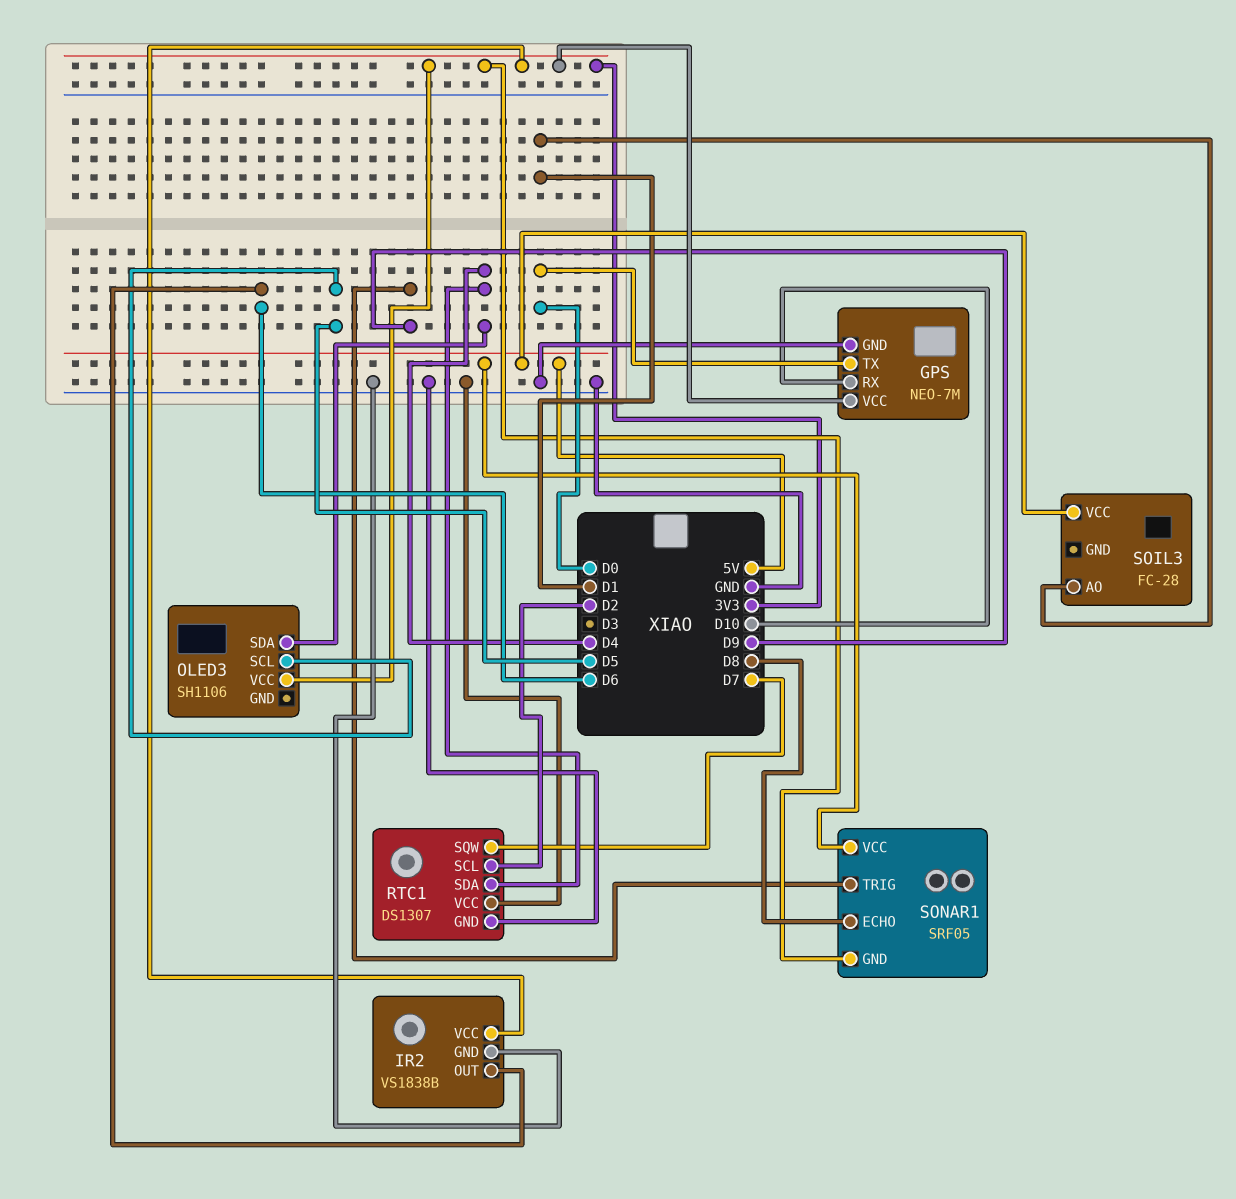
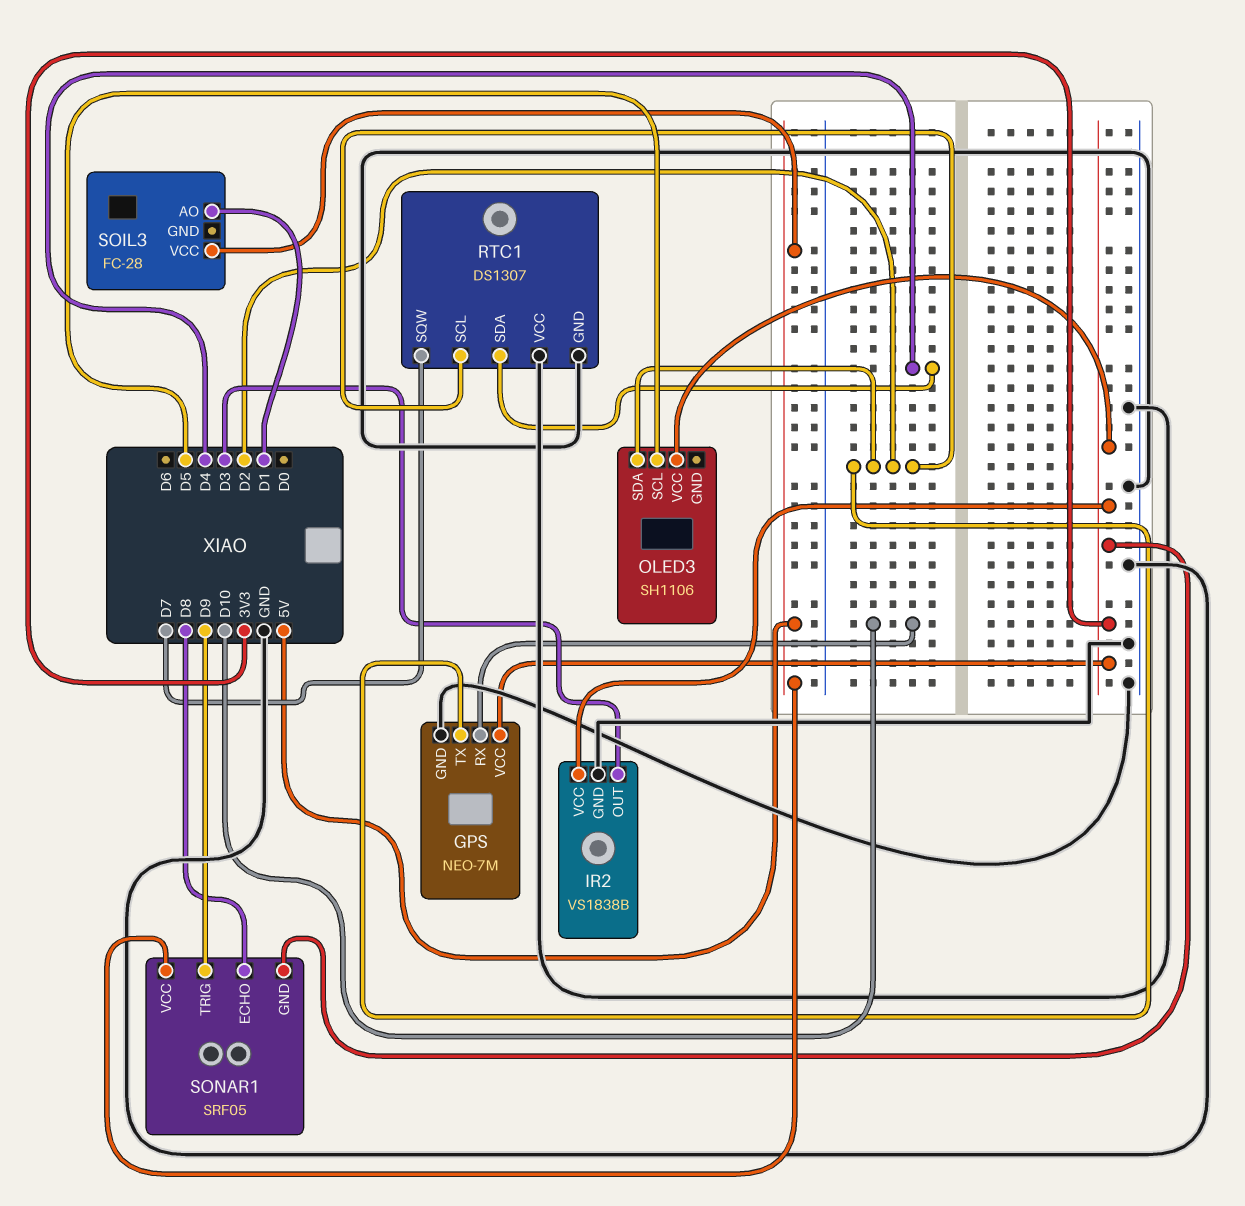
GPS pin TX: D0 -> D2
IR2 pin OUT: D6 -> D3
OLED3 pin SDA: D4 -> D2

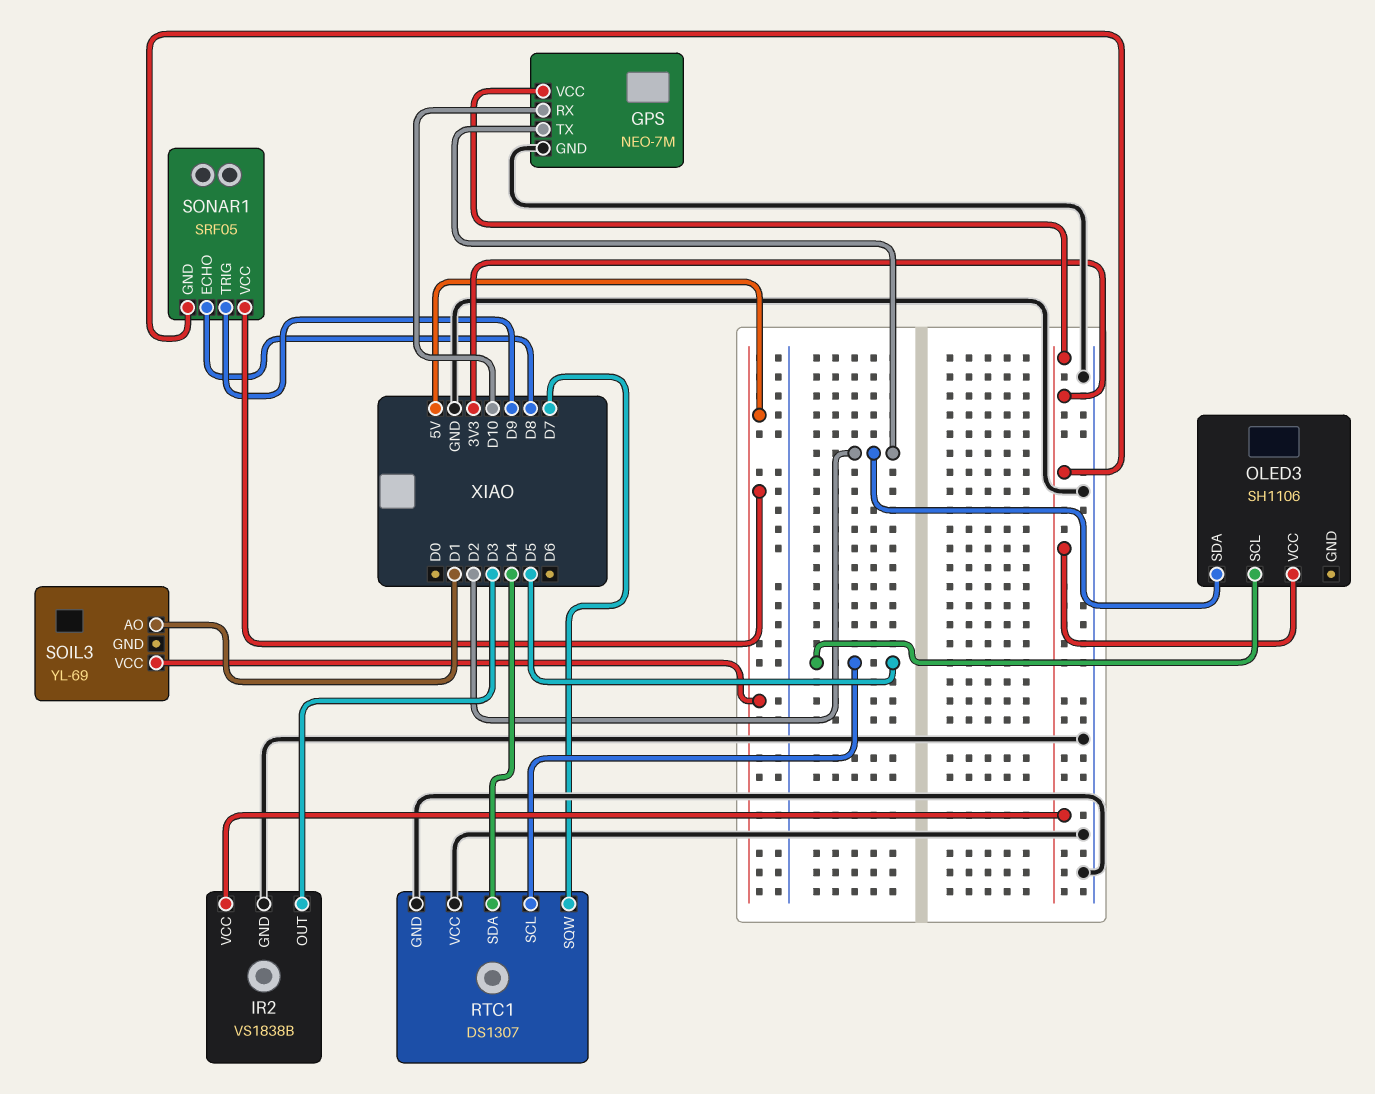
RTC1 pin SCL: D2 -> D5
SOIL3: FC-28 -> YL-69

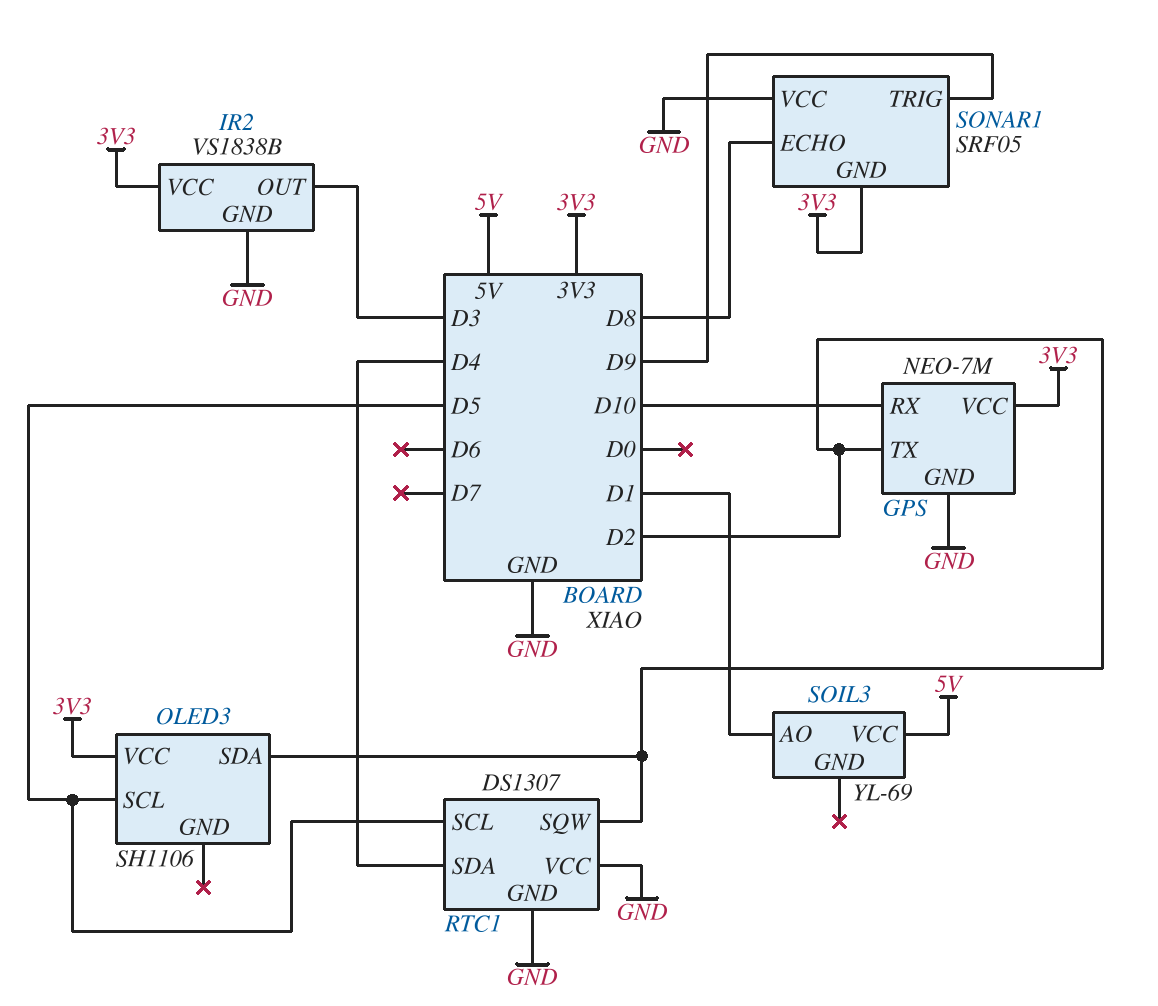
RTC1 pin SQW: D7 -> D2
SONAR1 pin VCC: 5V -> GND

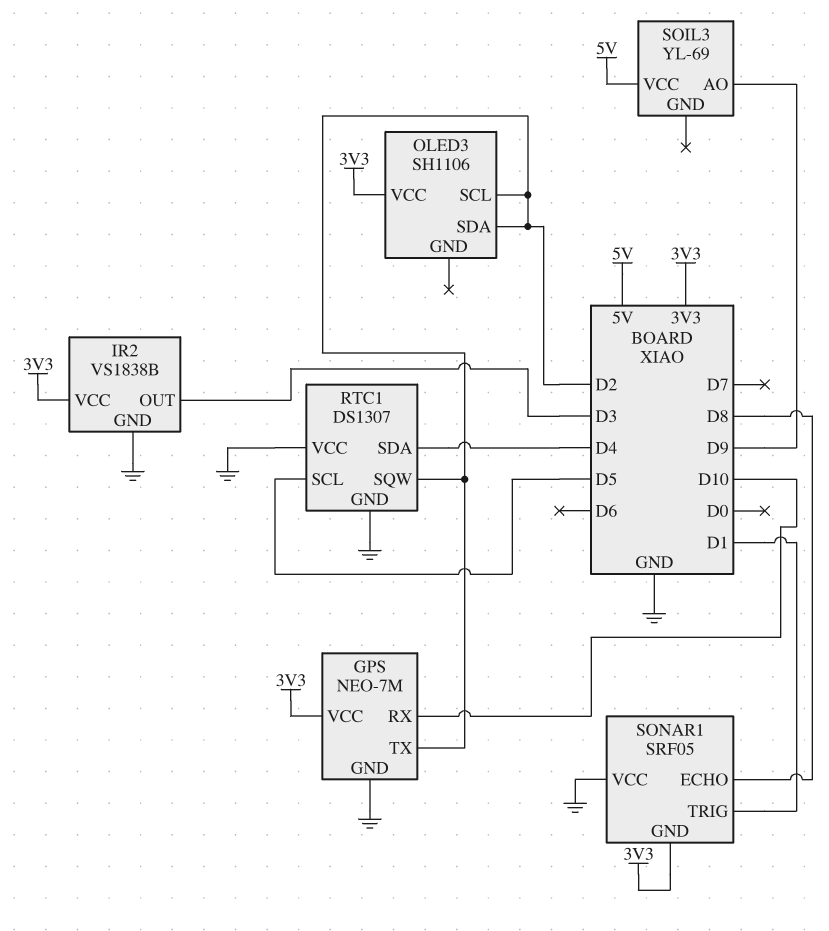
OLED3 pin SCL: D5 -> D2
SOIL3 pin AO: D1 -> D9
SONAR1 pin TRIG: D9 -> D1

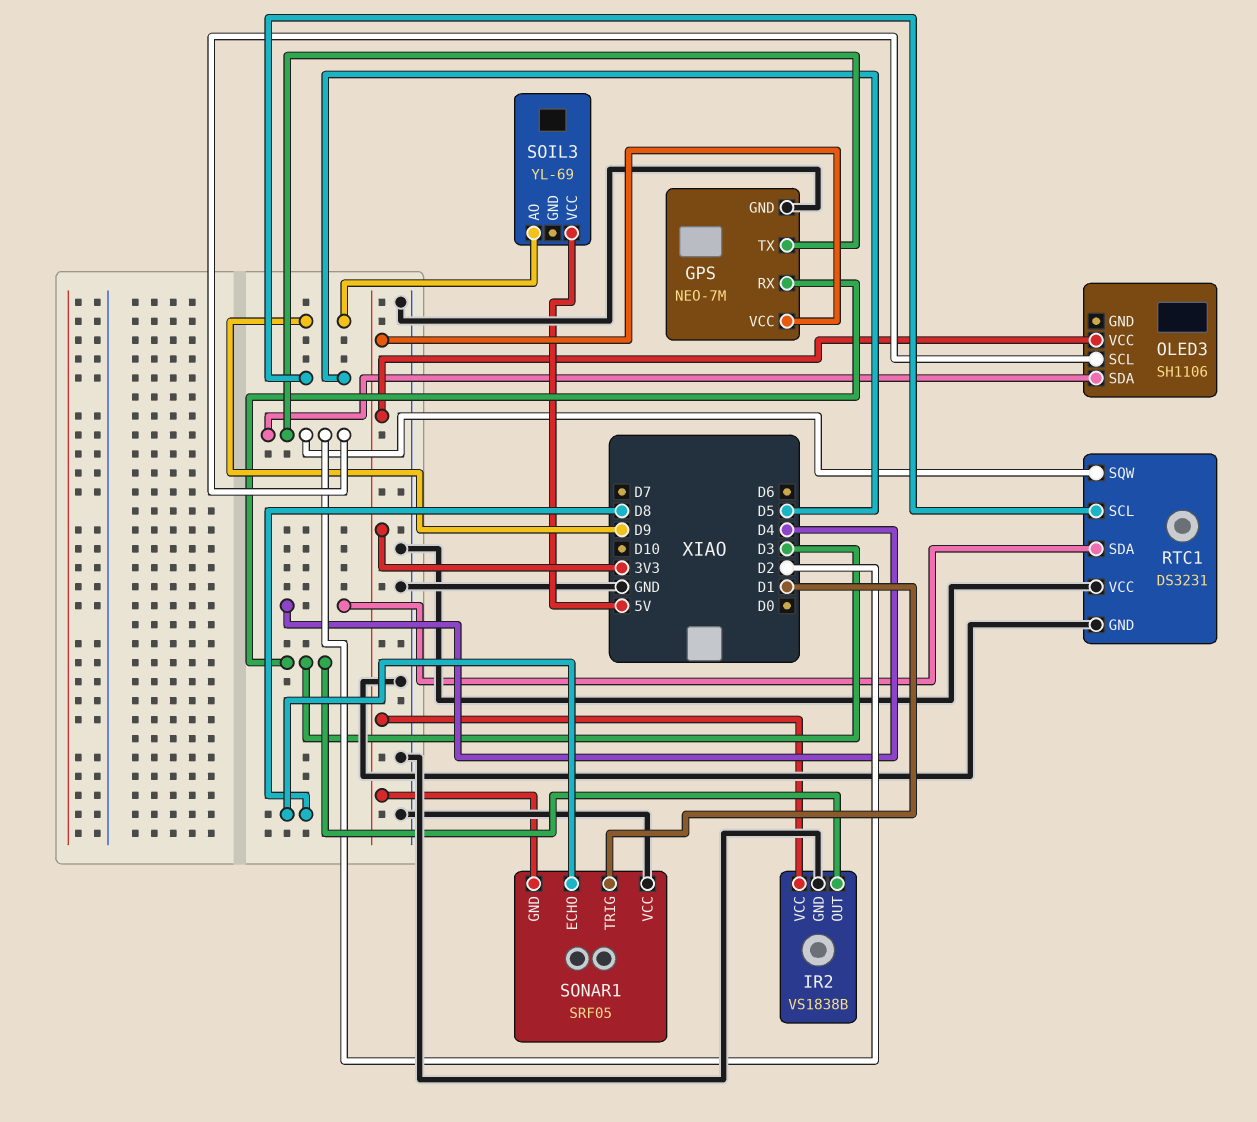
GPS pin RX: D10 -> D3
RTC1: DS1307 -> DS3231

